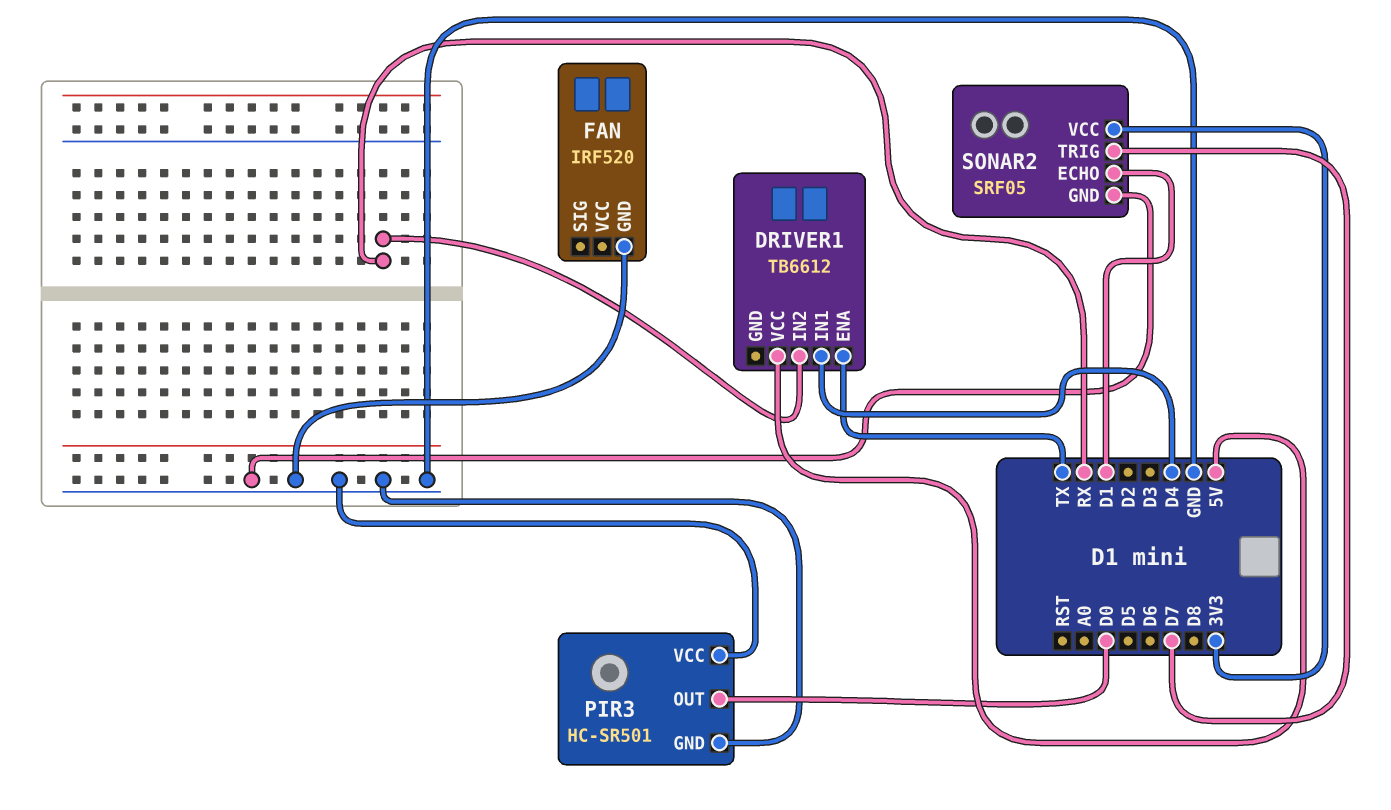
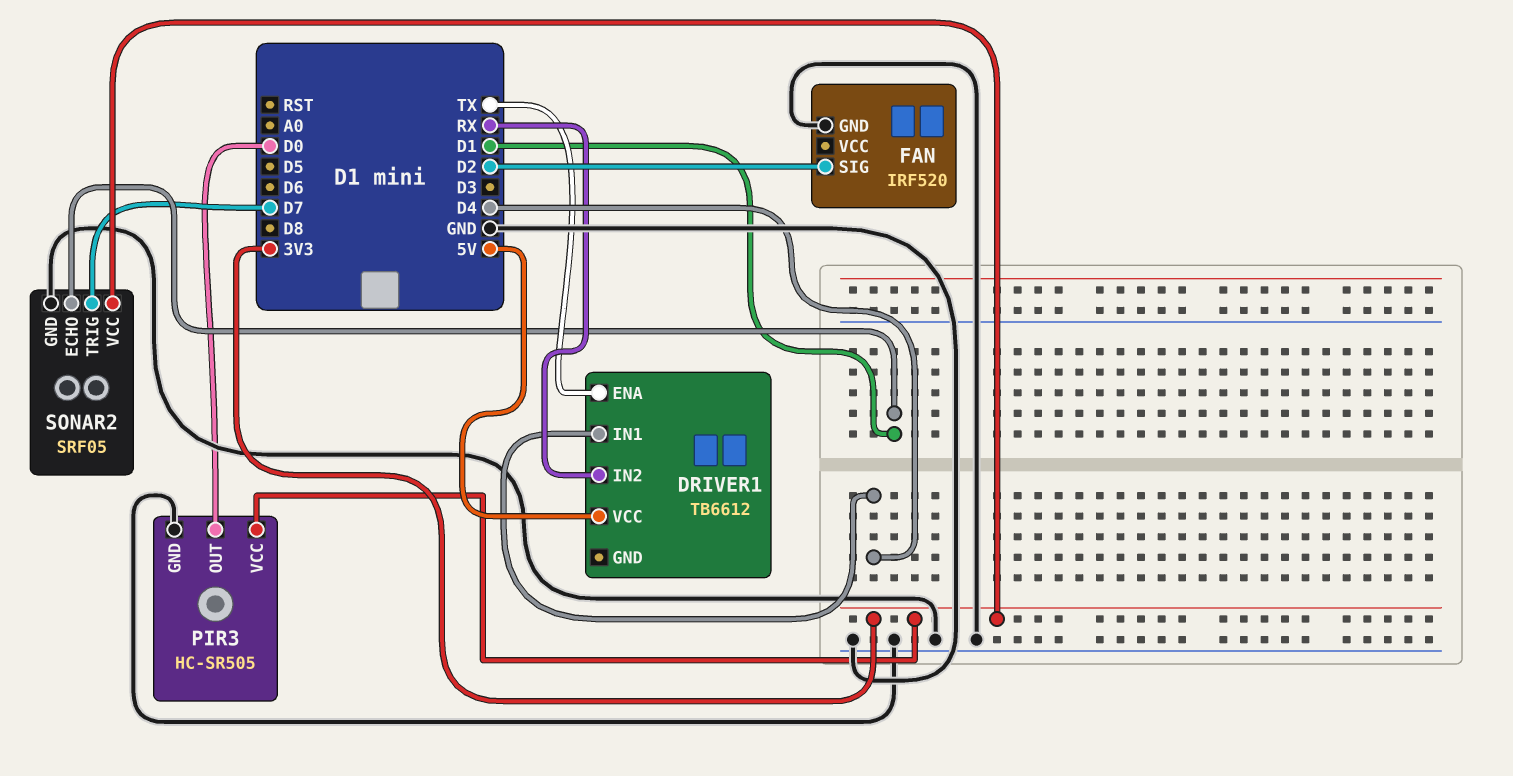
FAN pin SIG: none -> D2
PIR3: HC-SR501 -> HC-SR505
PIR3 pin VCC: GND -> 3V3

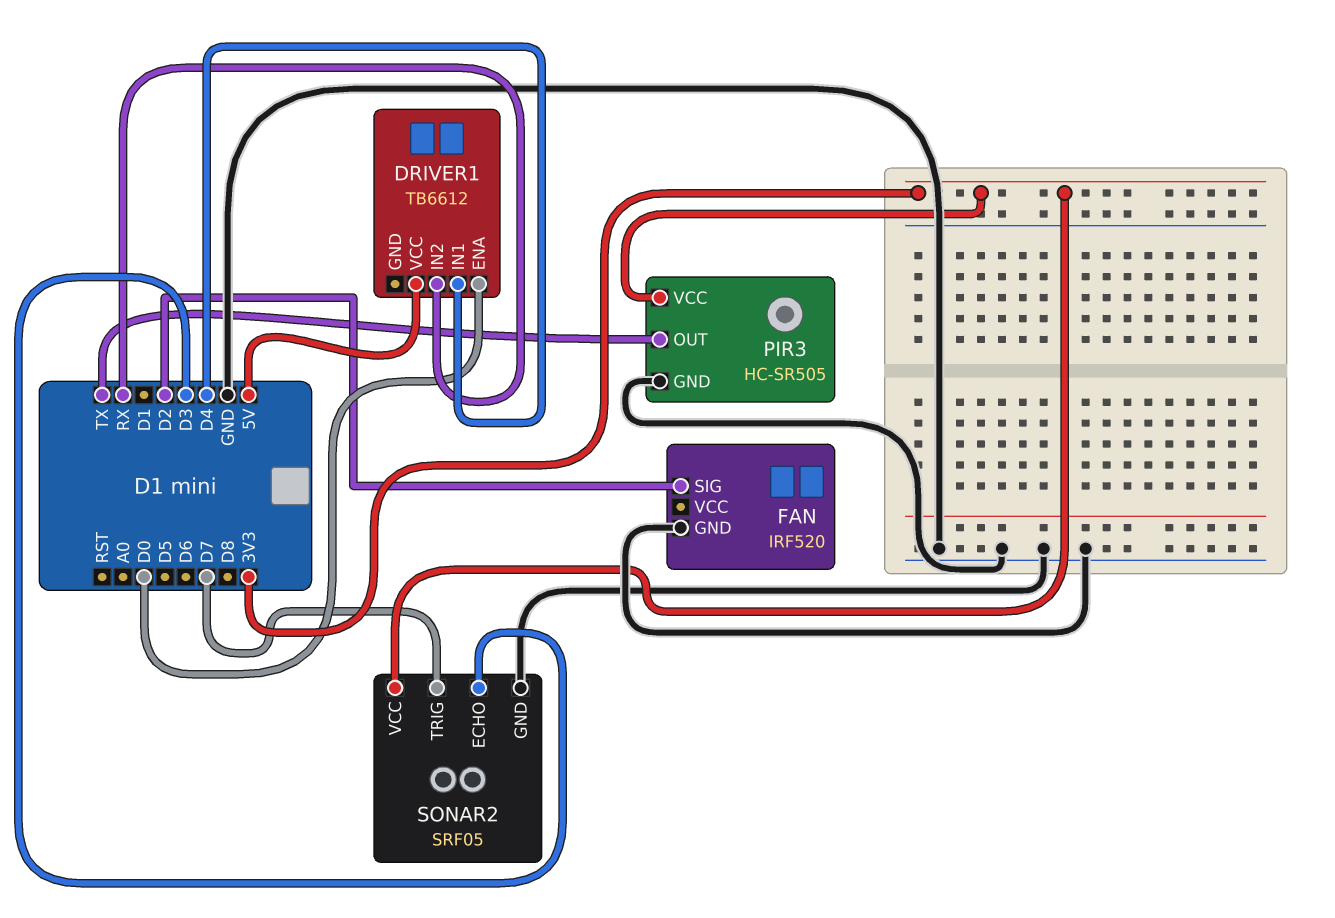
DRIVER1 pin ENA: TX -> D0
PIR3 pin OUT: D0 -> TX
SONAR2 pin ECHO: D1 -> D3

